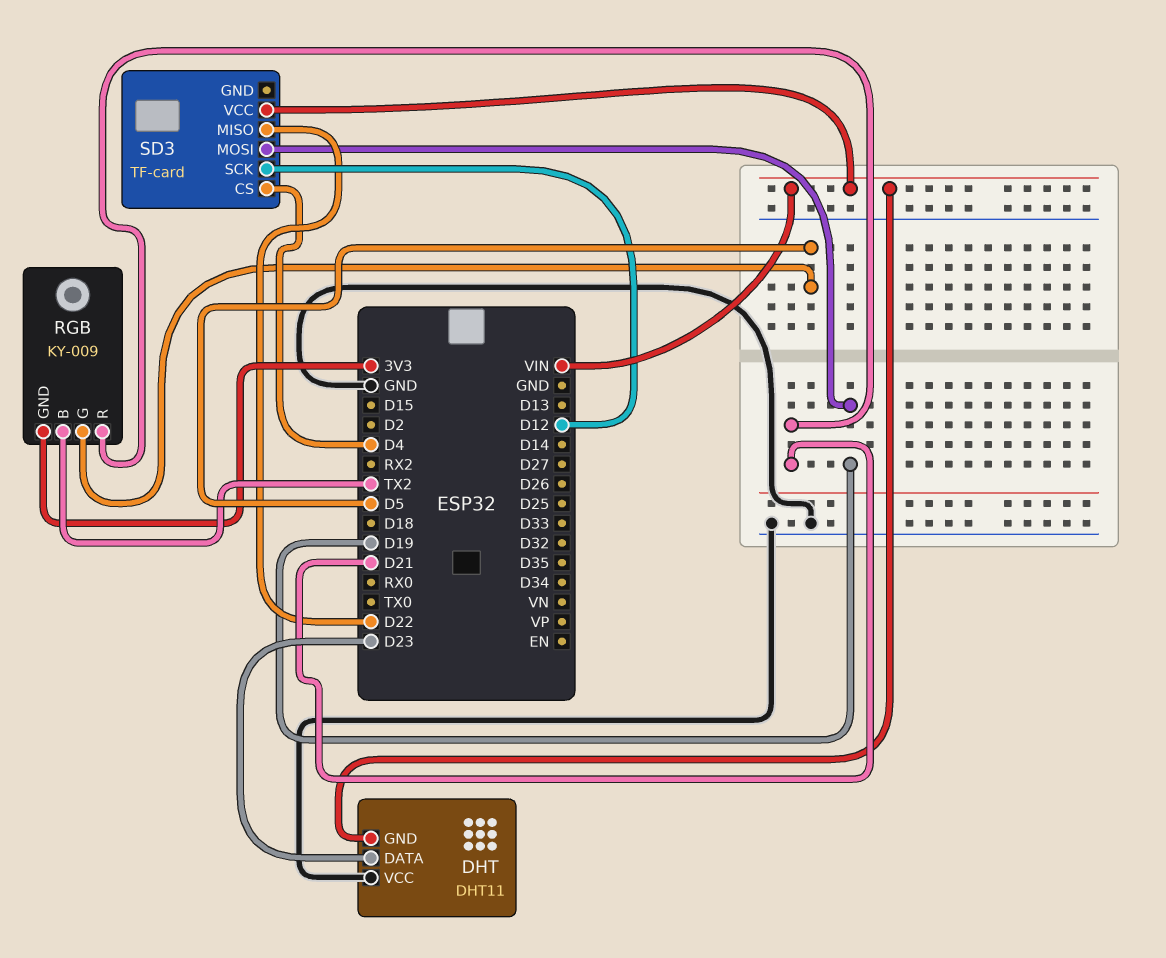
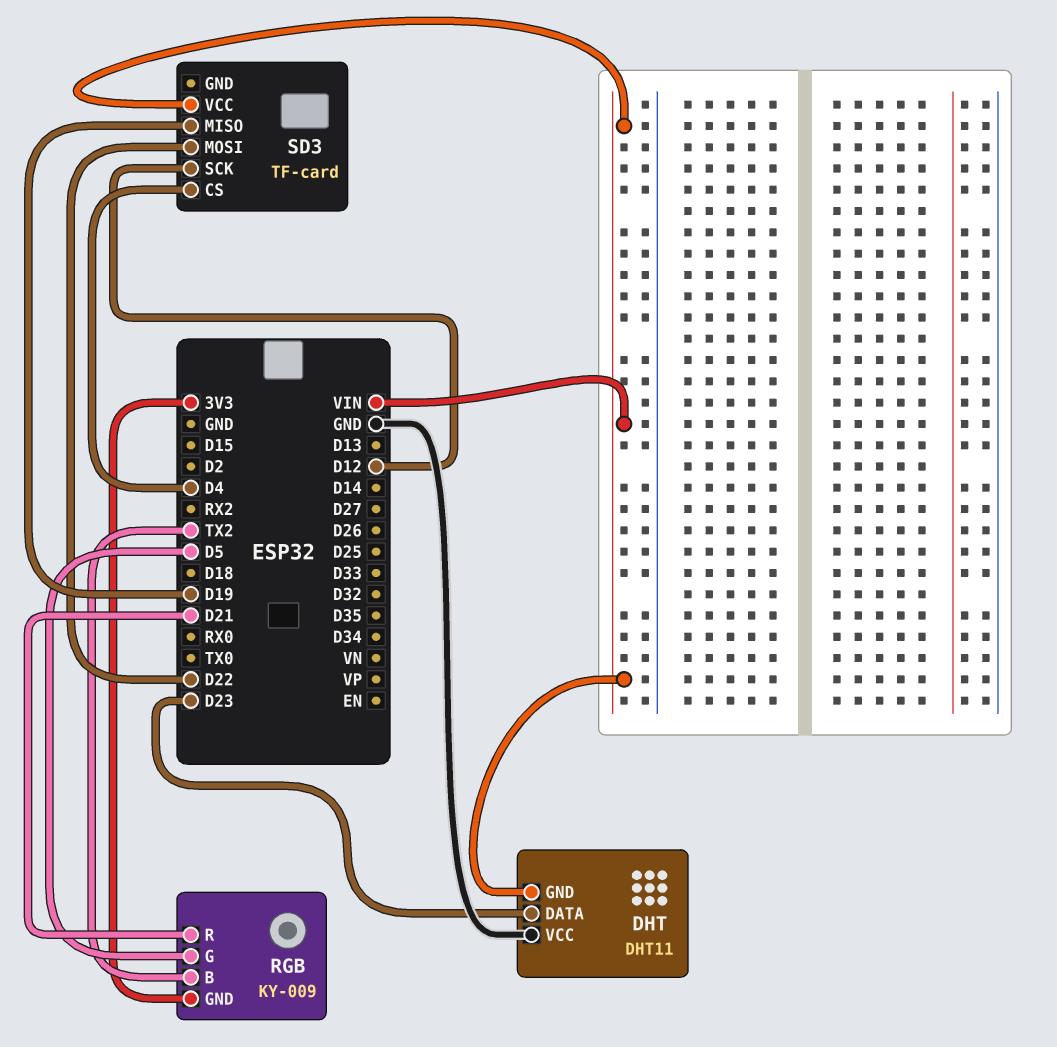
SD3 pin MISO: D22 -> D19
SD3 pin MOSI: D19 -> D22

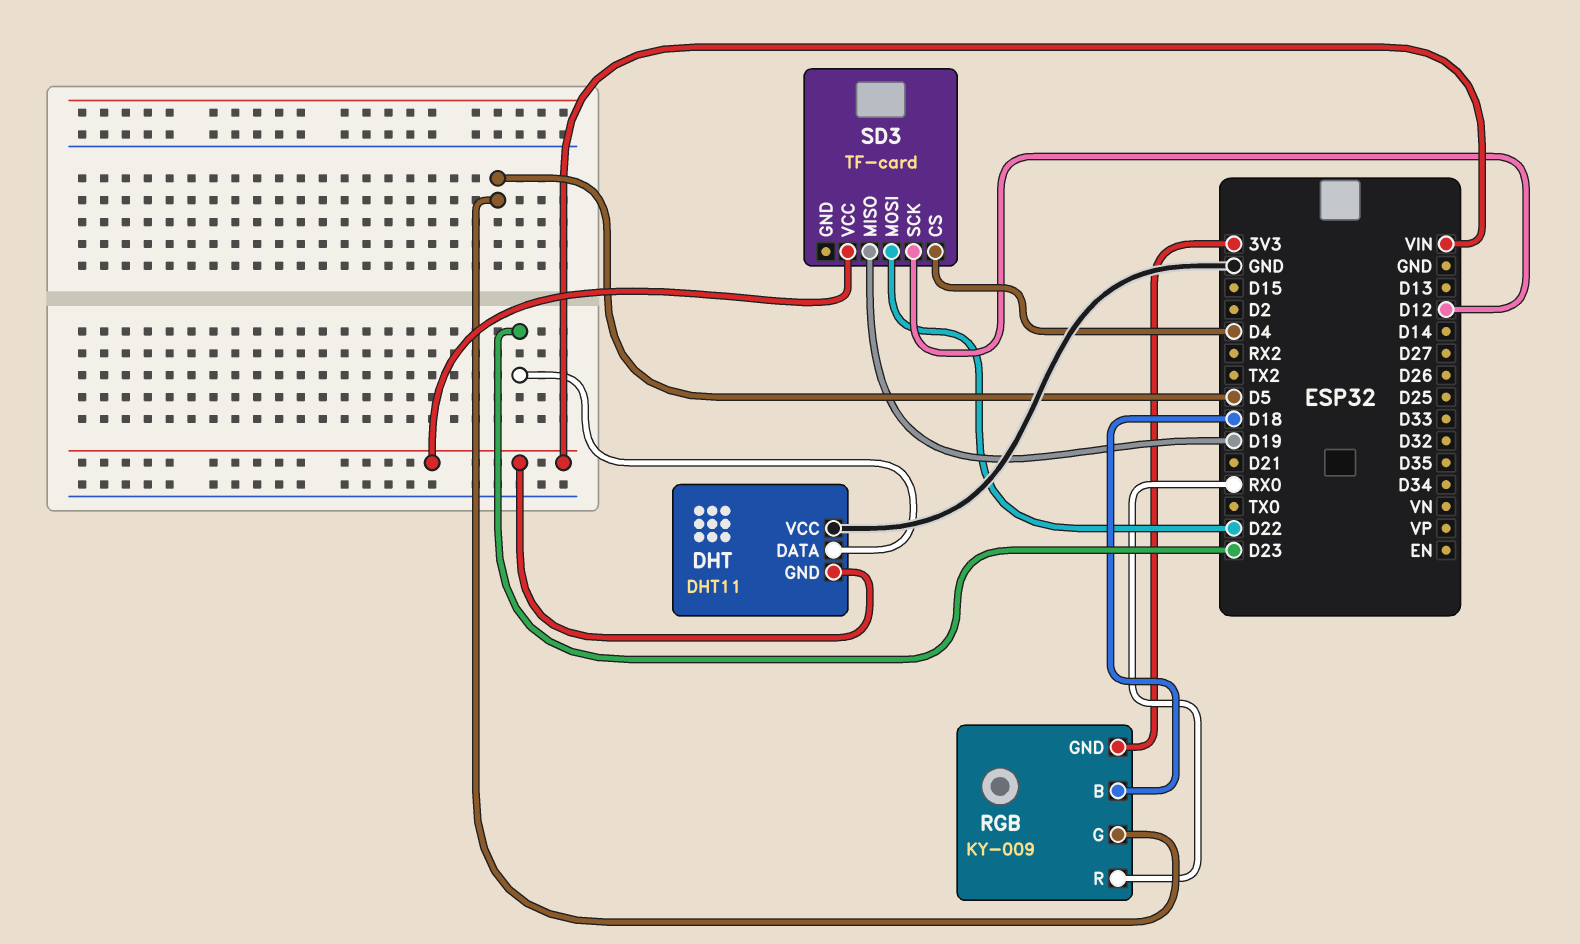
RGB pin B: TX2 -> D18
RGB pin R: D21 -> RX0

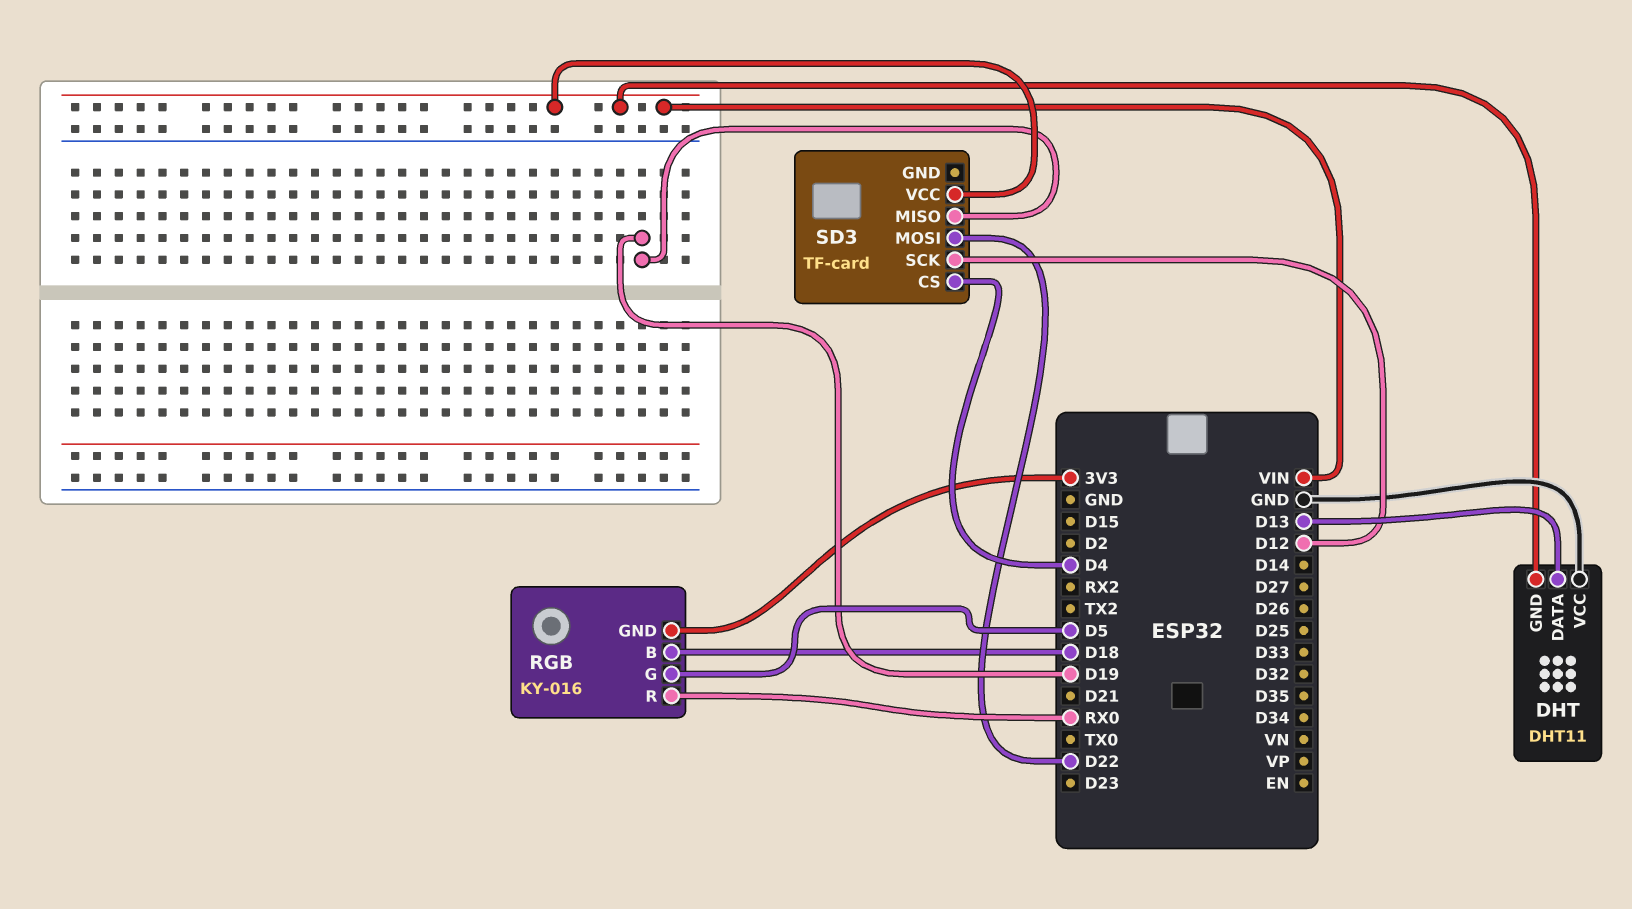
DHT pin DATA: D23 -> D13
RGB: KY-009 -> KY-016

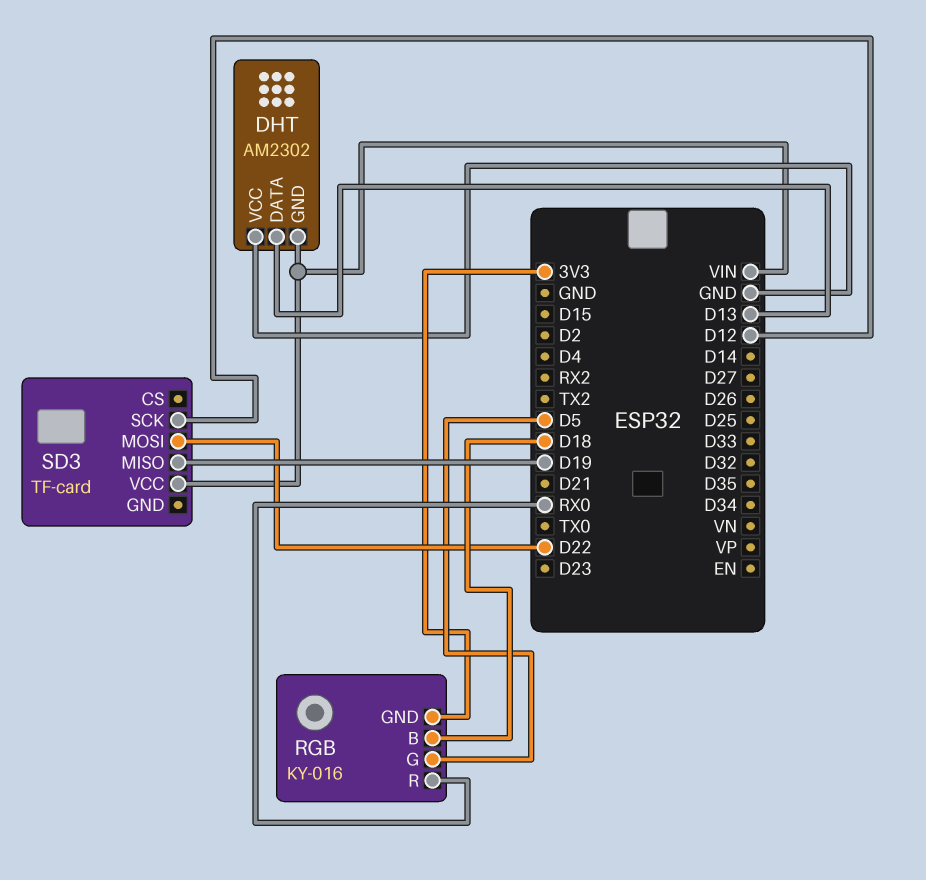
DHT: DHT11 -> AM2302
SD3 pin CS: D4 -> none

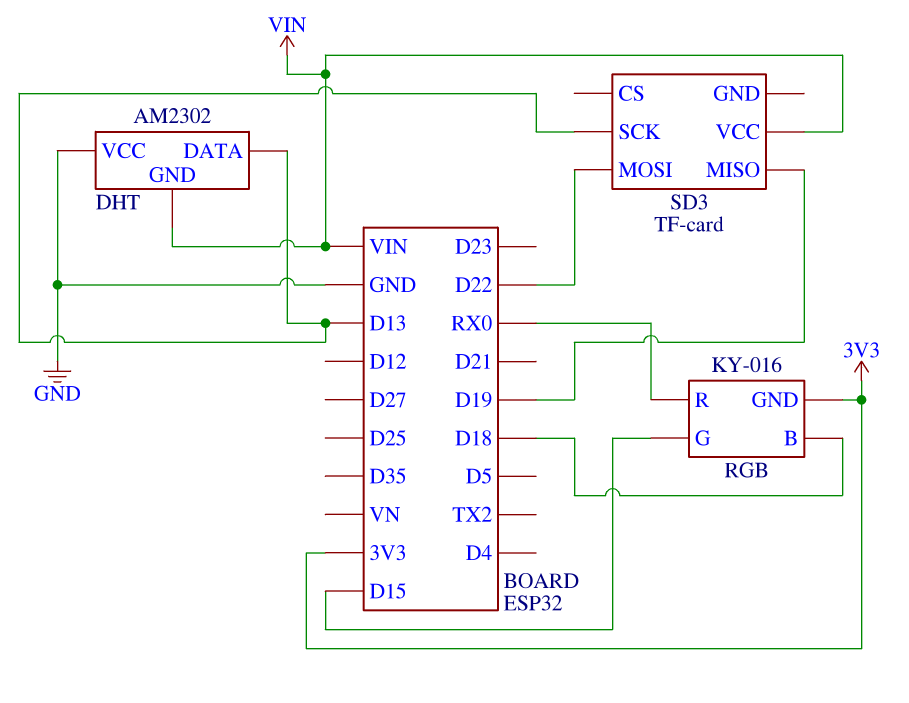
RGB pin G: D5 -> D15
SD3 pin SCK: D12 -> D13

